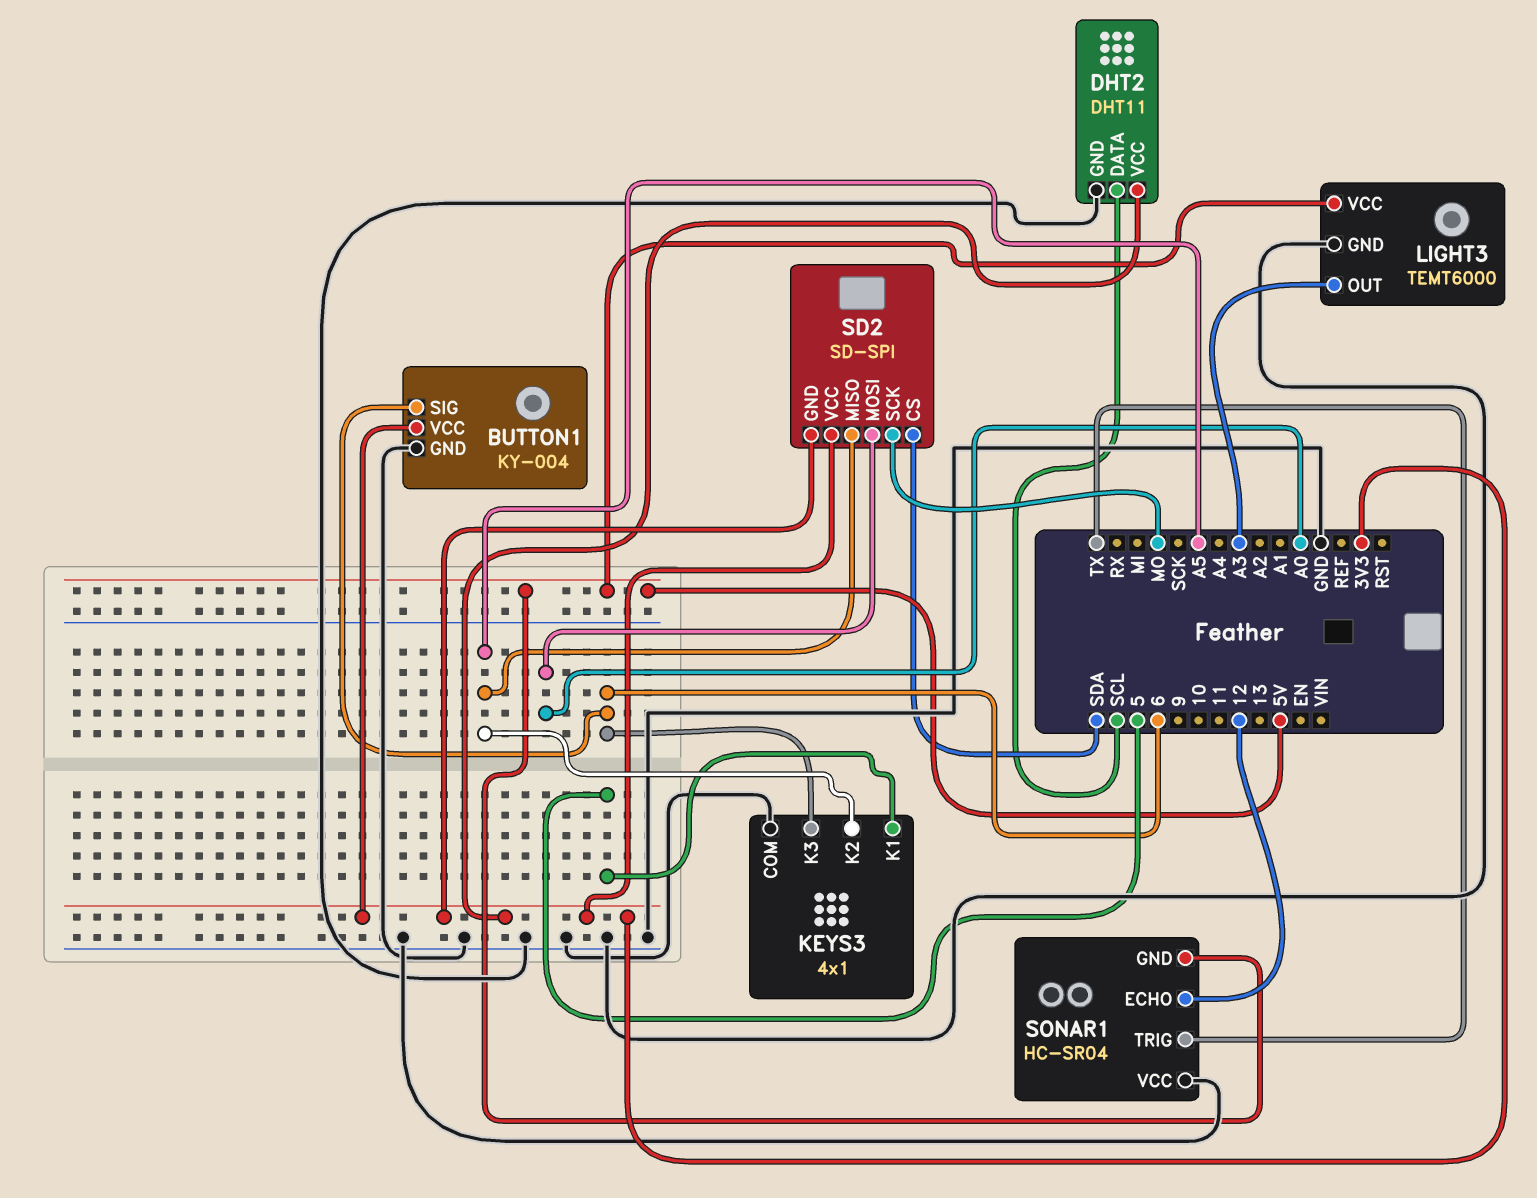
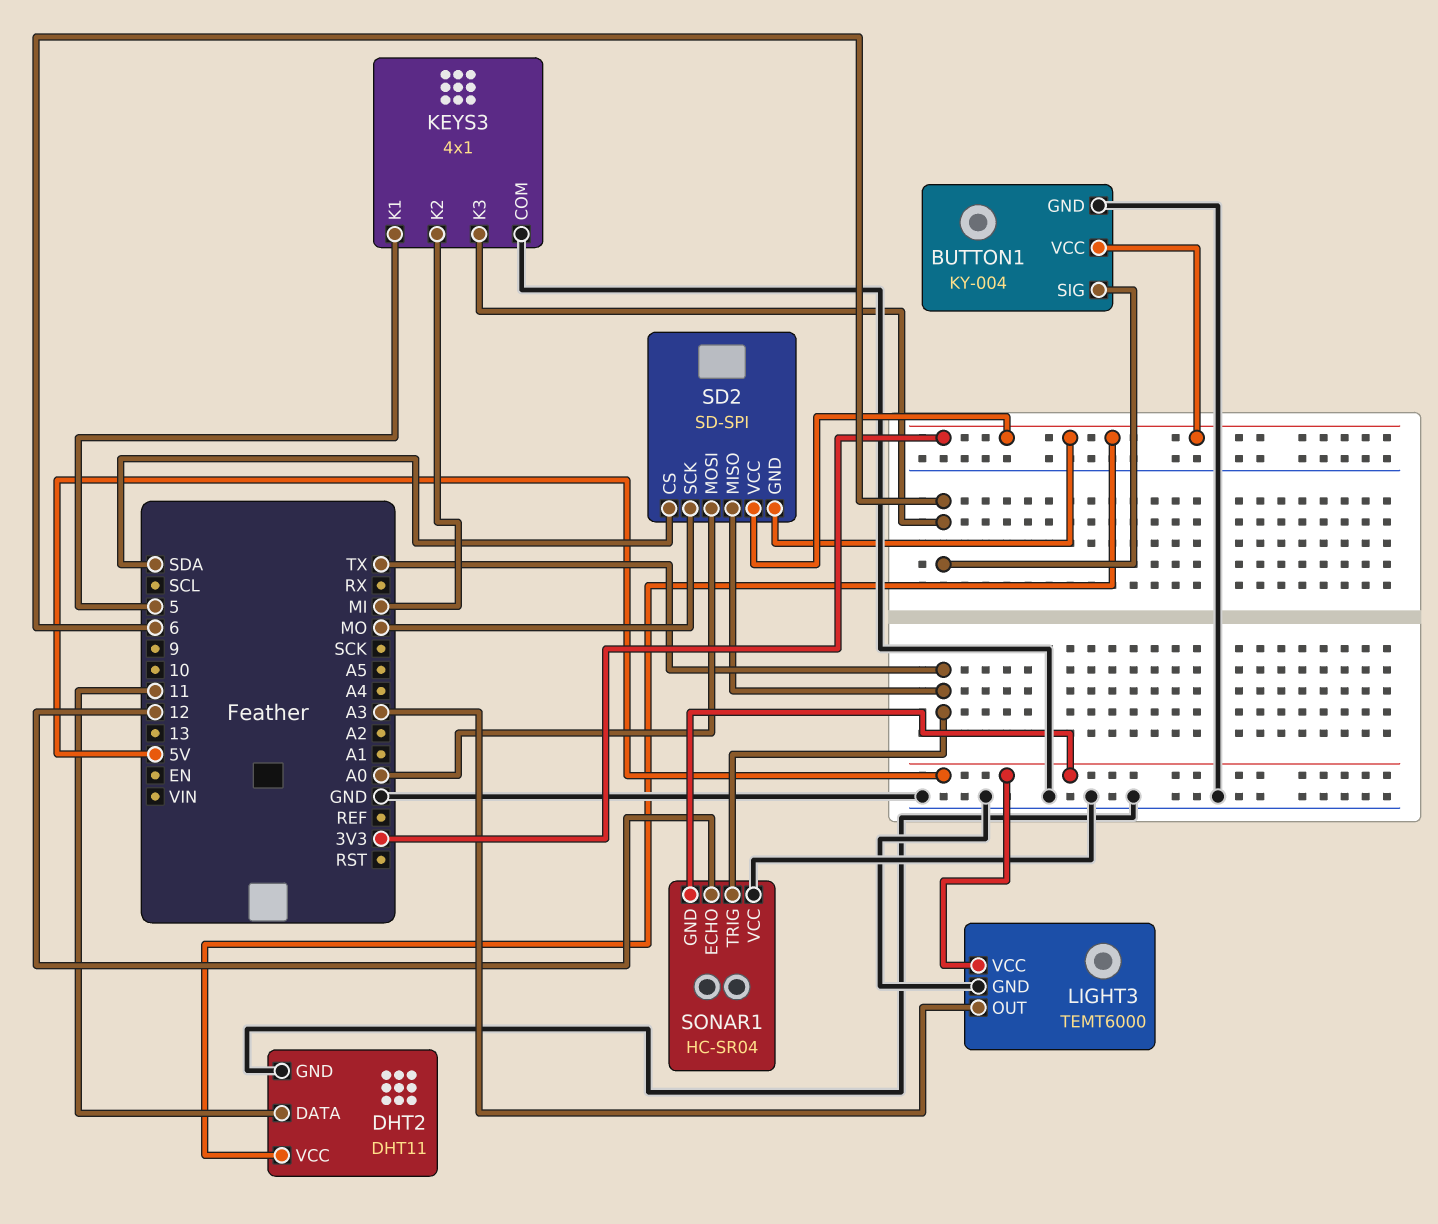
DHT2 pin DATA: SCL -> 11
KEYS3 pin K2: A5 -> MI
SD2 pin MISO: A5 -> TX

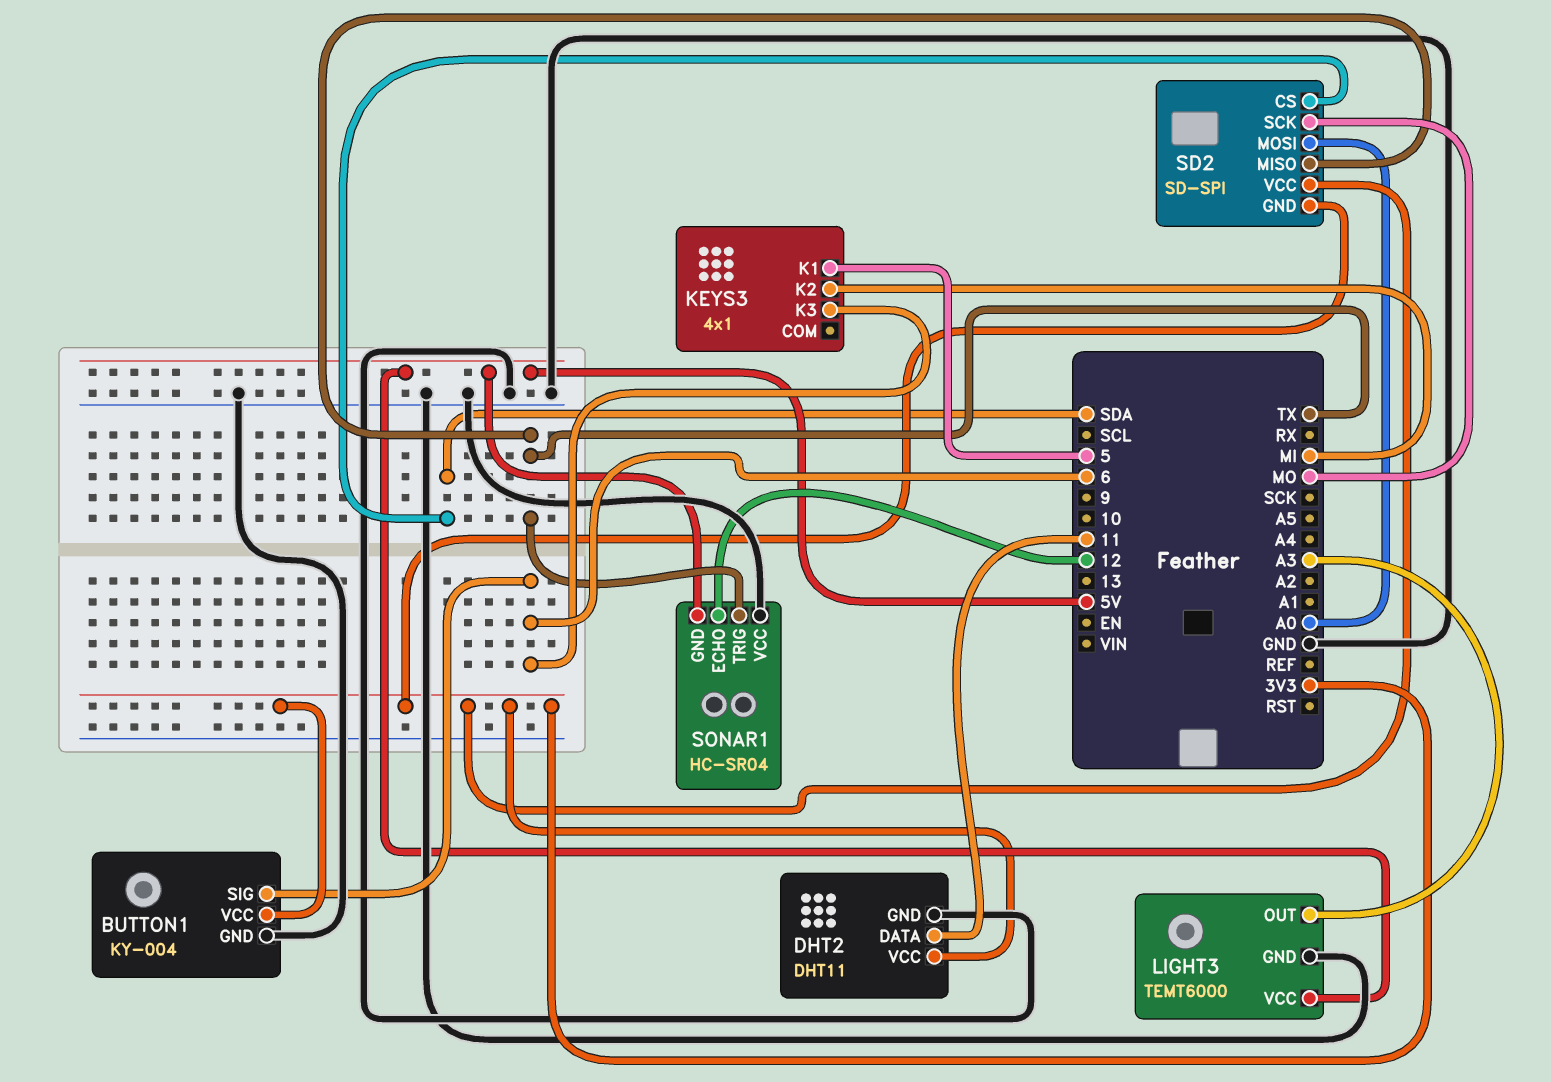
KEYS3 pin COM: GND -> none

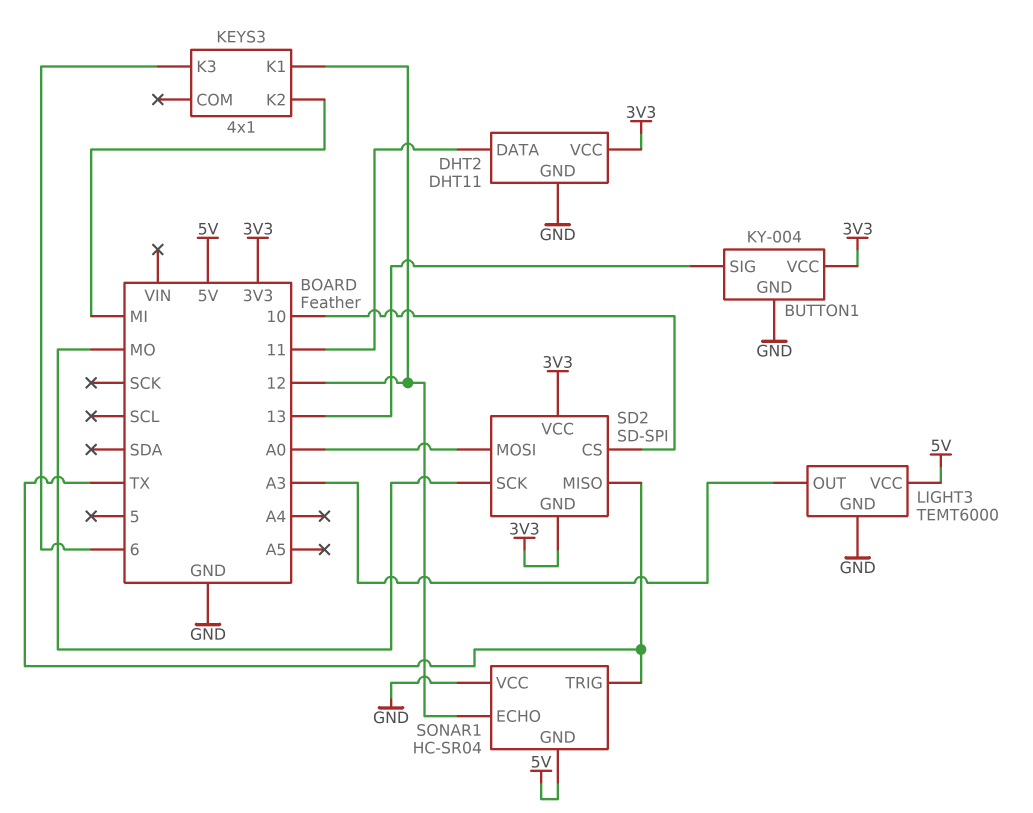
BUTTON1 pin SIG: 6 -> 13
KEYS3 pin K1: 5 -> 12
SD2 pin CS: SDA -> 10

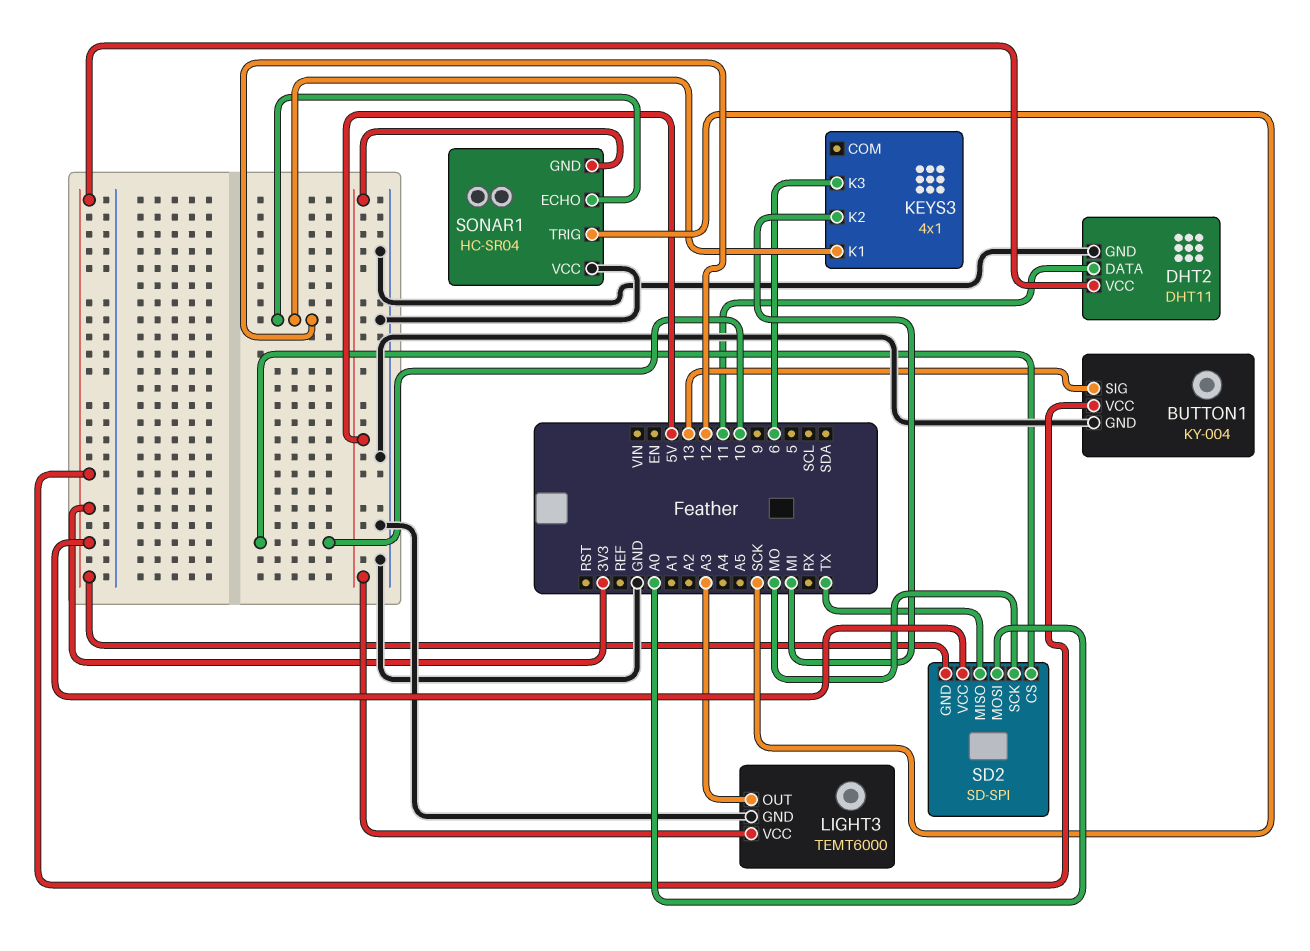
SONAR1 pin TRIG: TX -> SCK

